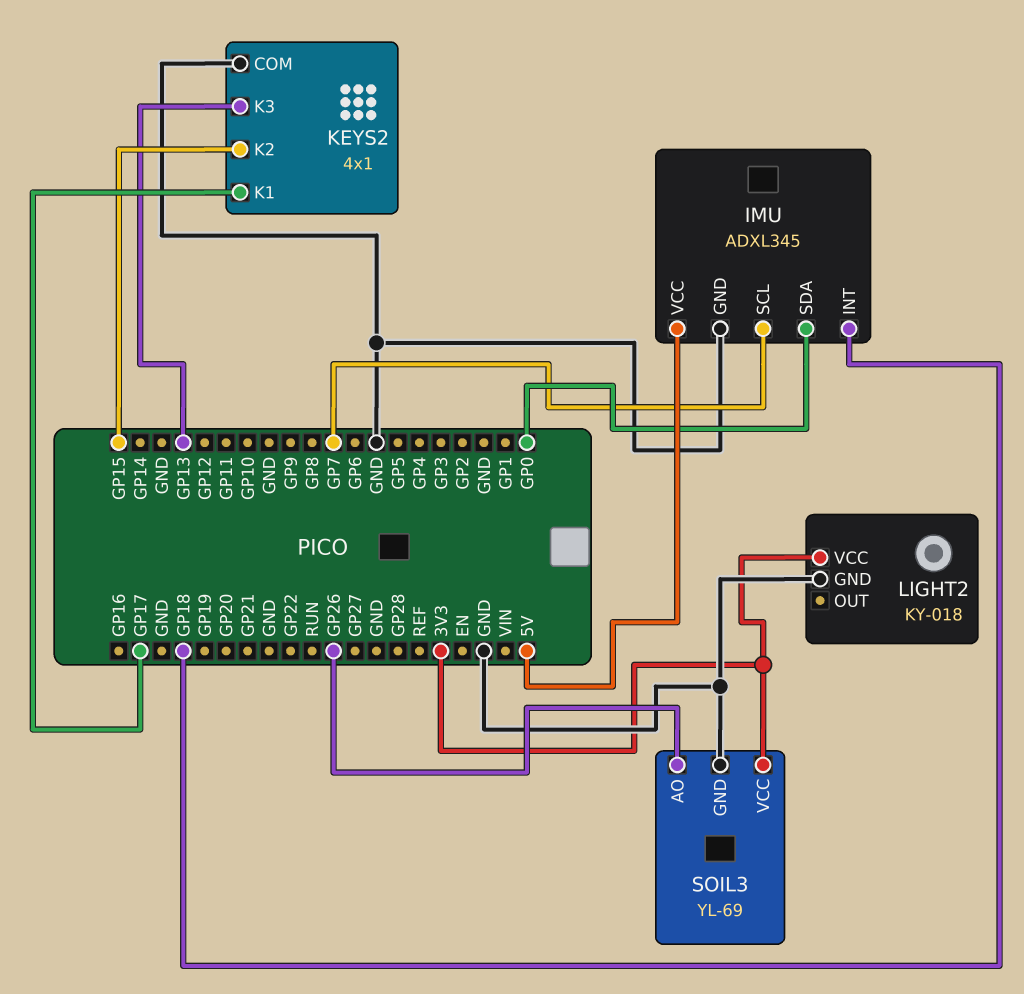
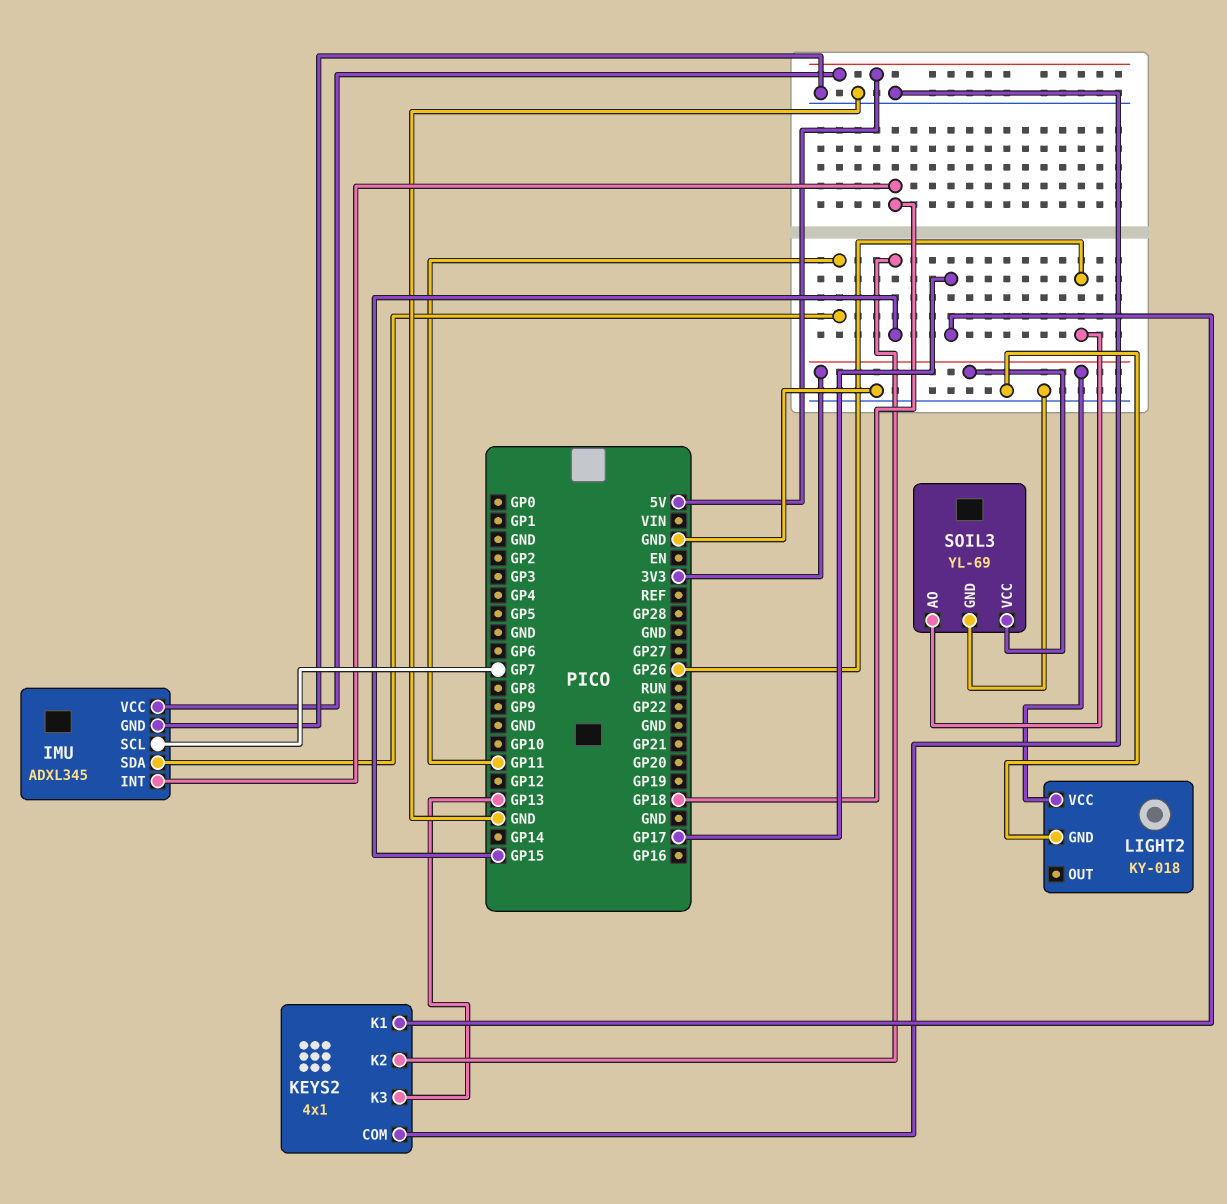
IMU pin SDA: GP0 -> GP11

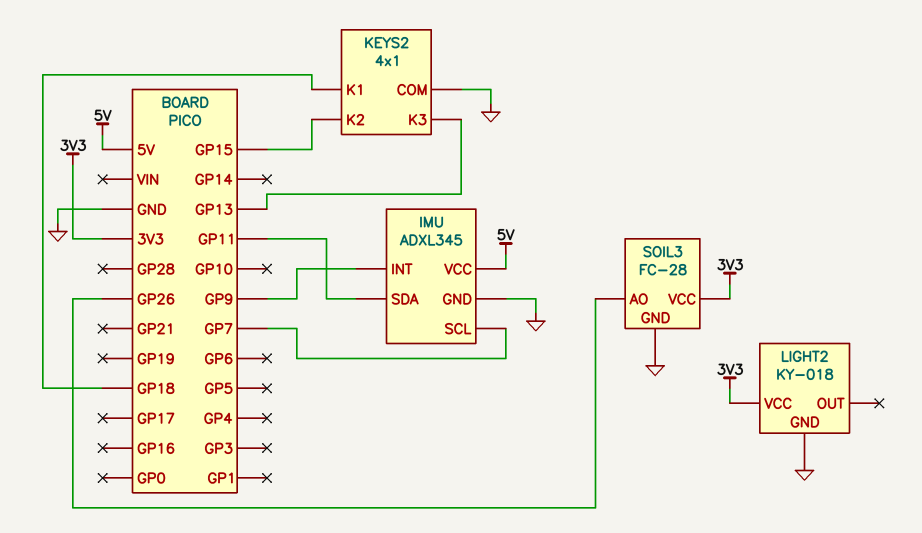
IMU pin INT: GP18 -> GP9
KEYS2 pin K1: GP17 -> GP18
SOIL3: YL-69 -> FC-28

